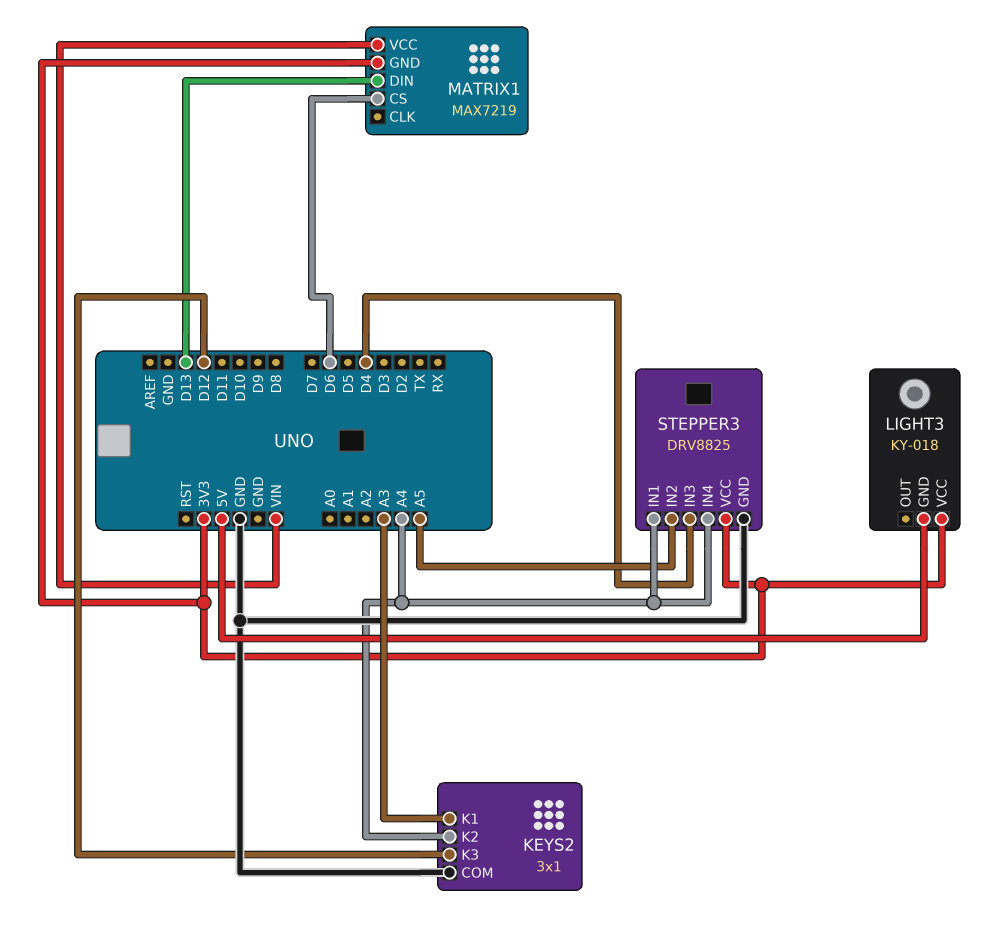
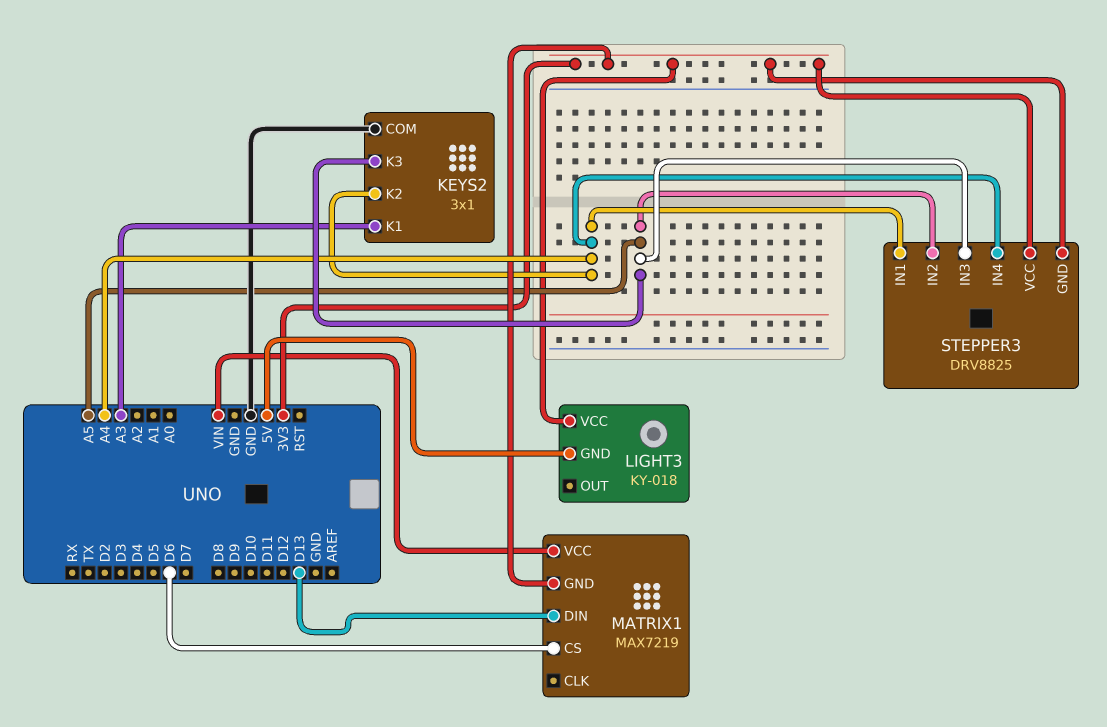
KEYS2 pin K3: D12 -> A5
STEPPER3 pin GND: GND -> 3V3
STEPPER3 pin IN3: D4 -> A5

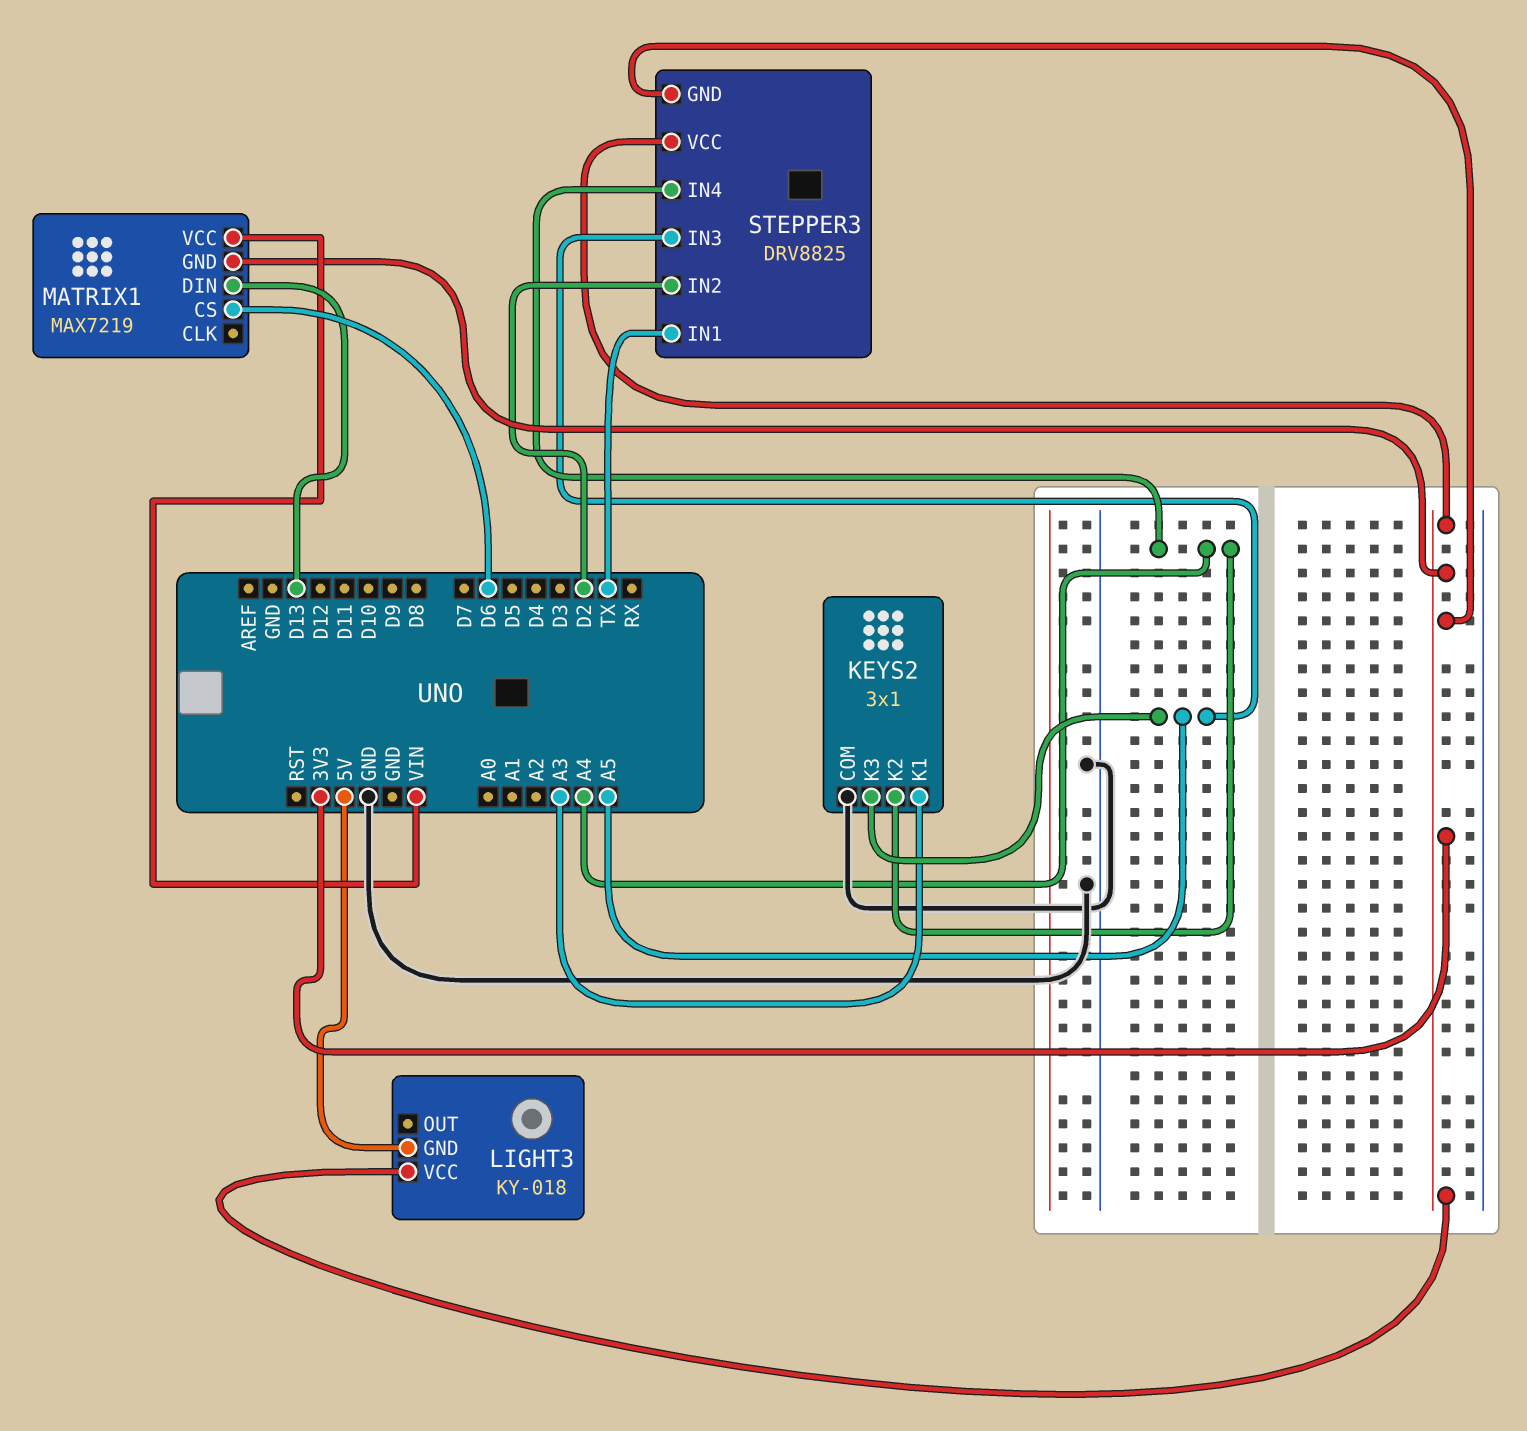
STEPPER3 pin IN1: A4 -> TX
STEPPER3 pin IN2: A5 -> D2

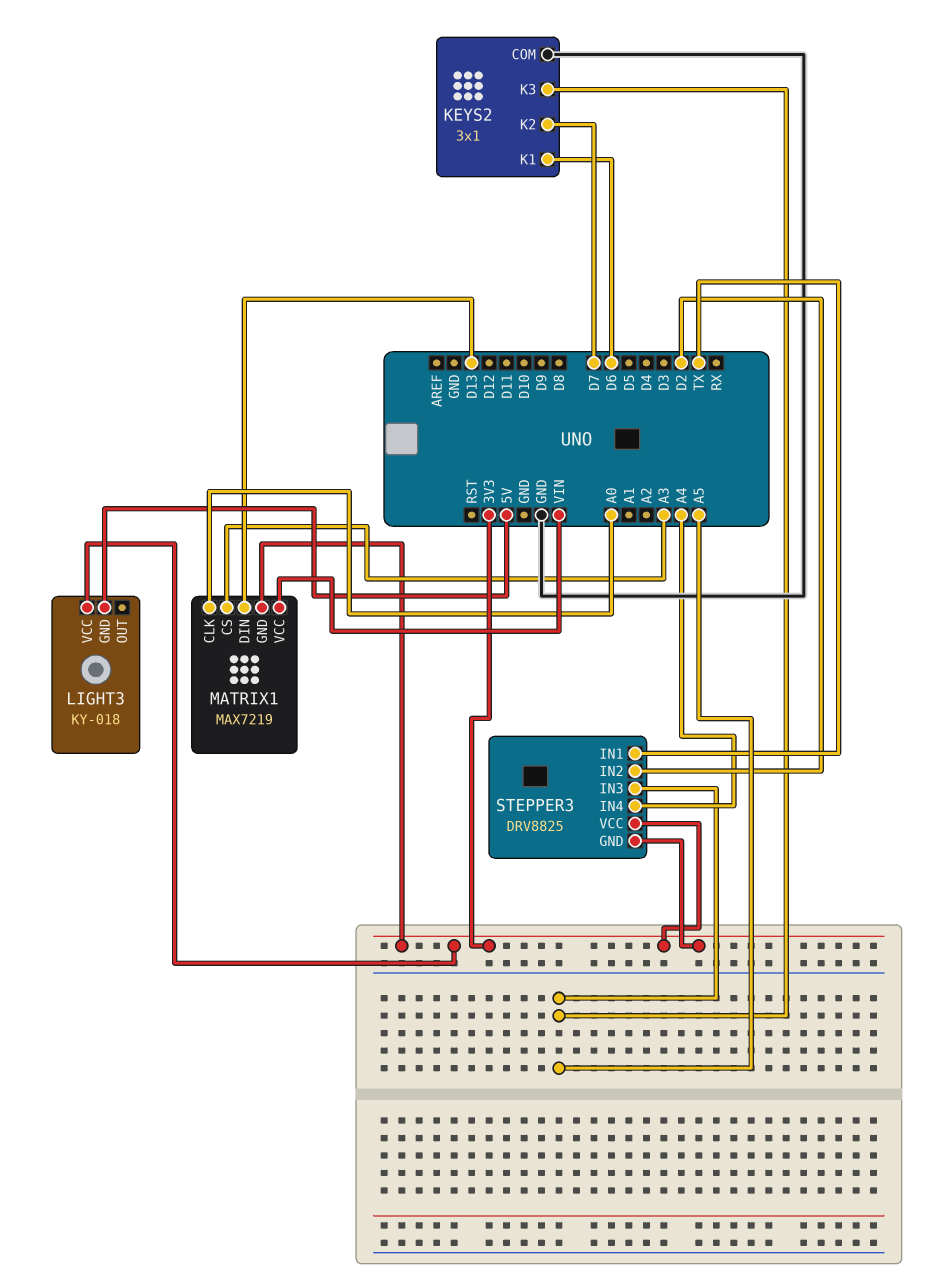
KEYS2 pin K1: A3 -> D6
KEYS2 pin K2: A4 -> D7
MATRIX1 pin CLK: none -> A0
MATRIX1 pin CS: D6 -> A3

